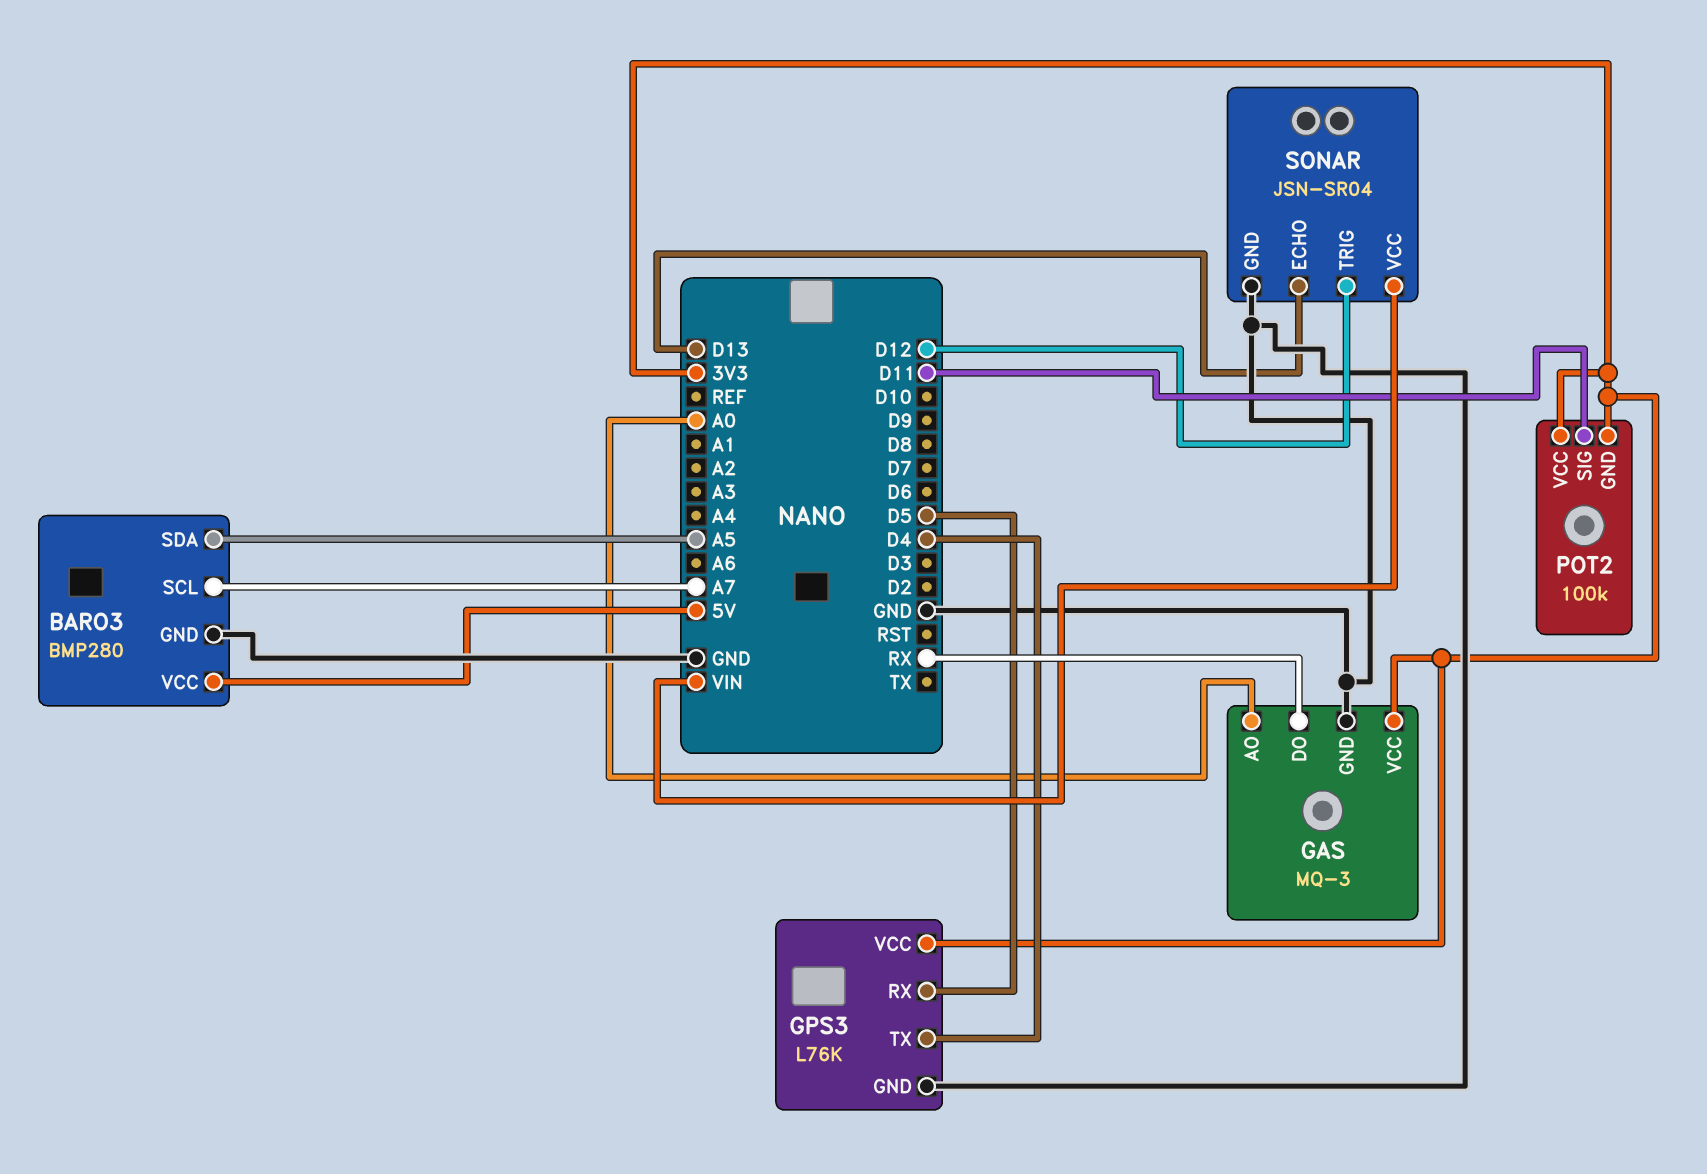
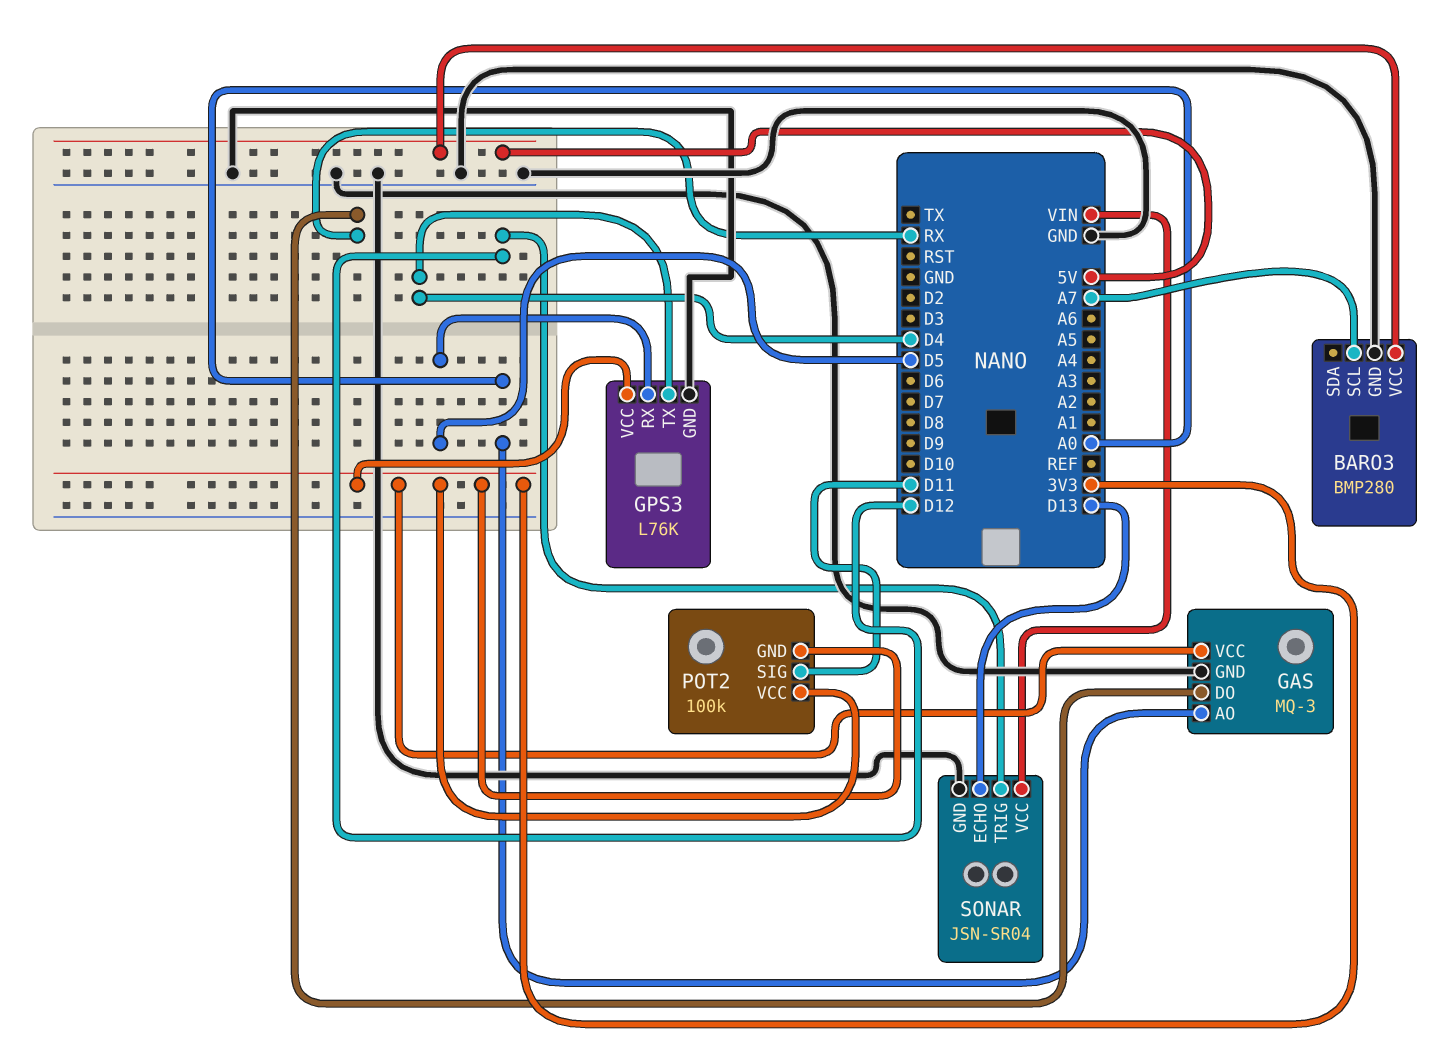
BARO3 pin SDA: A5 -> none

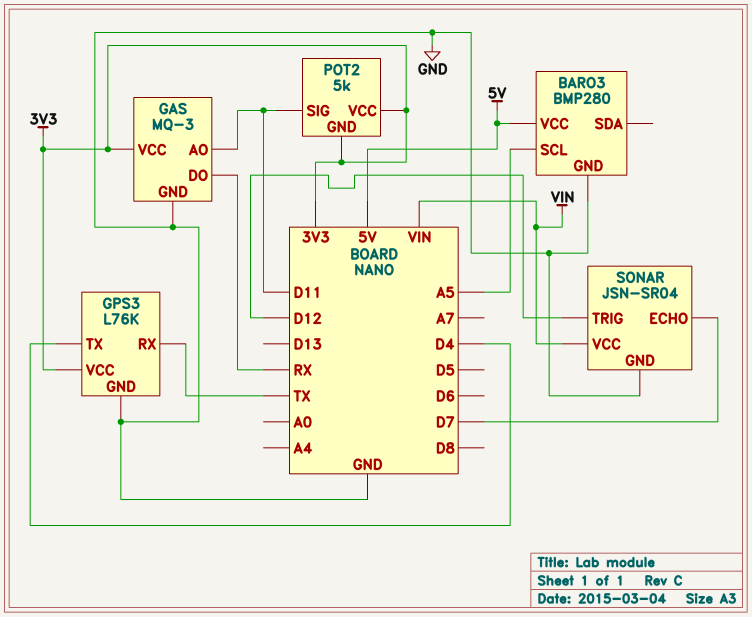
BARO3 pin SCL: A7 -> A5
GAS pin AO: A0 -> D11
GPS3 pin RX: D5 -> TX
POT2: 100k -> 5k
SONAR pin ECHO: D13 -> D7

